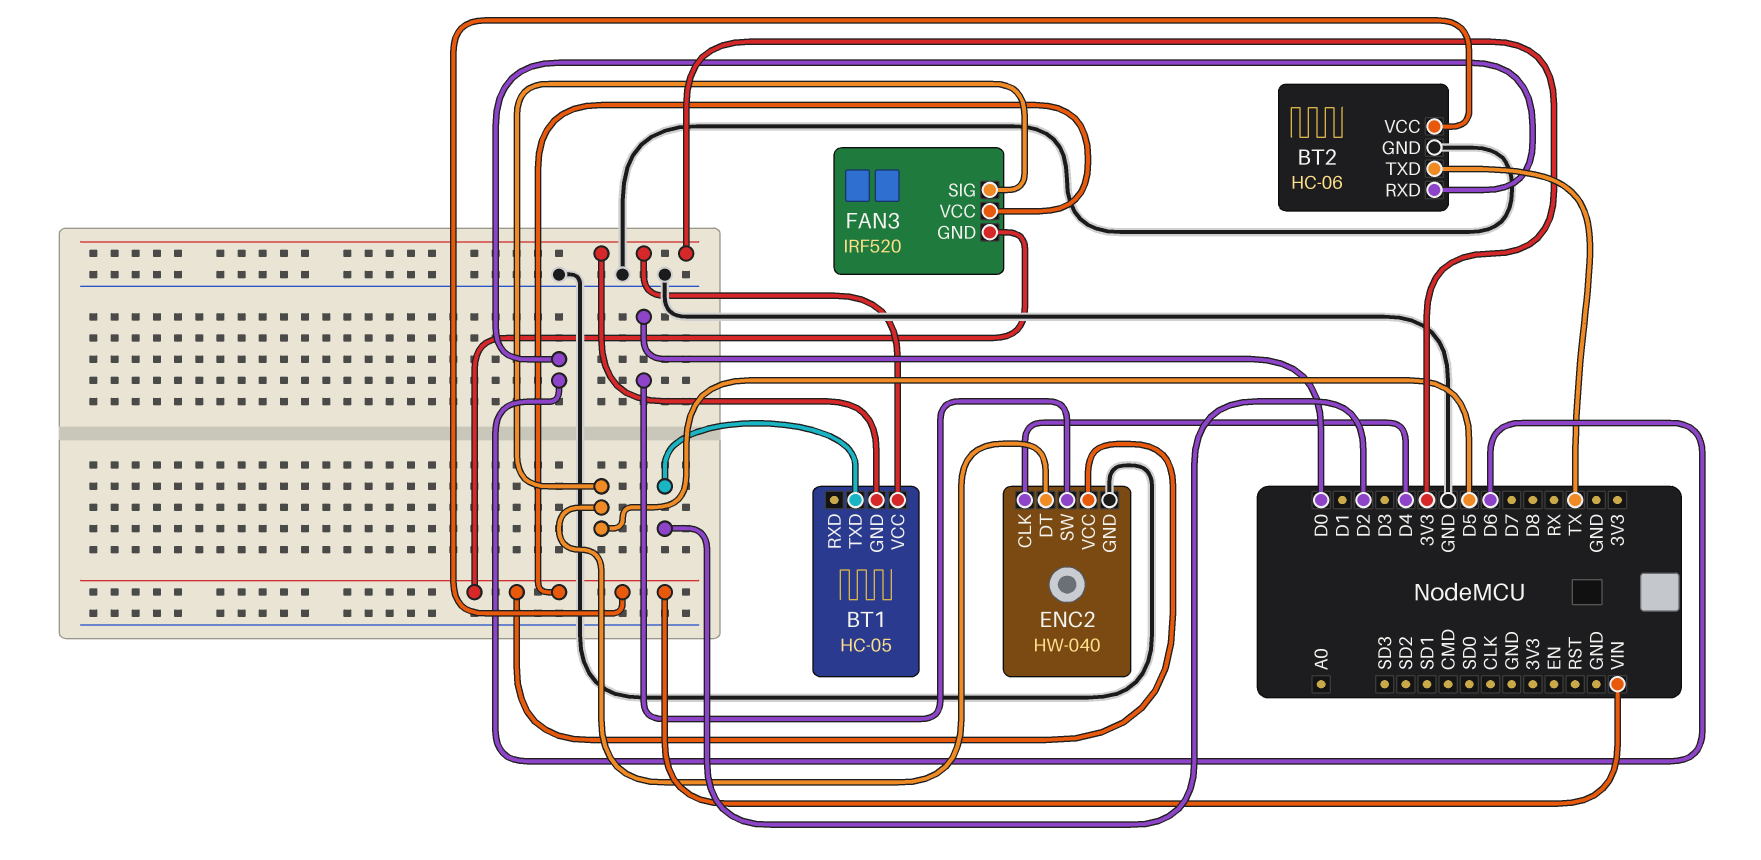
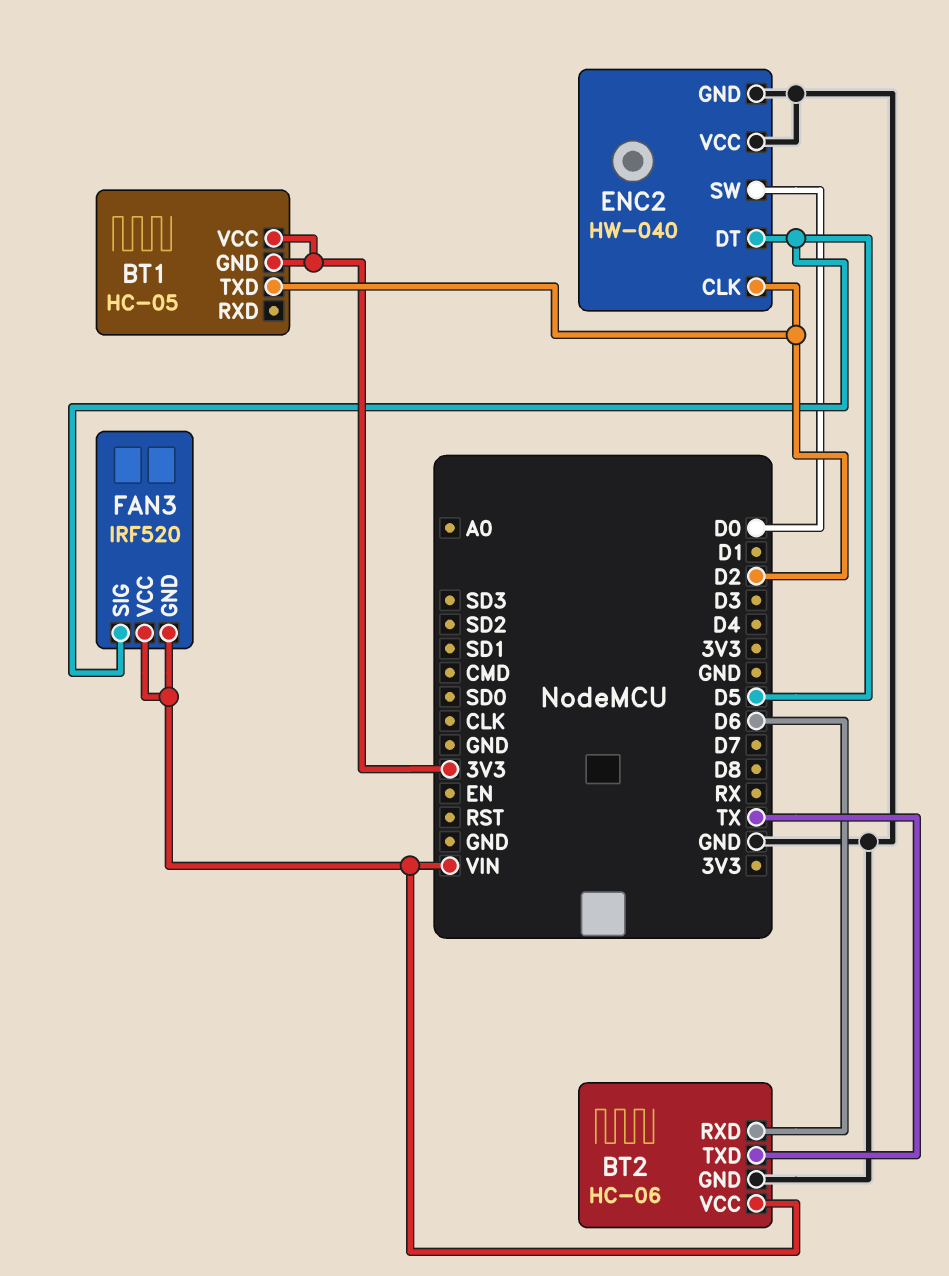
ENC2 pin CLK: D4 -> D2
ENC2 pin VCC: VIN -> GND

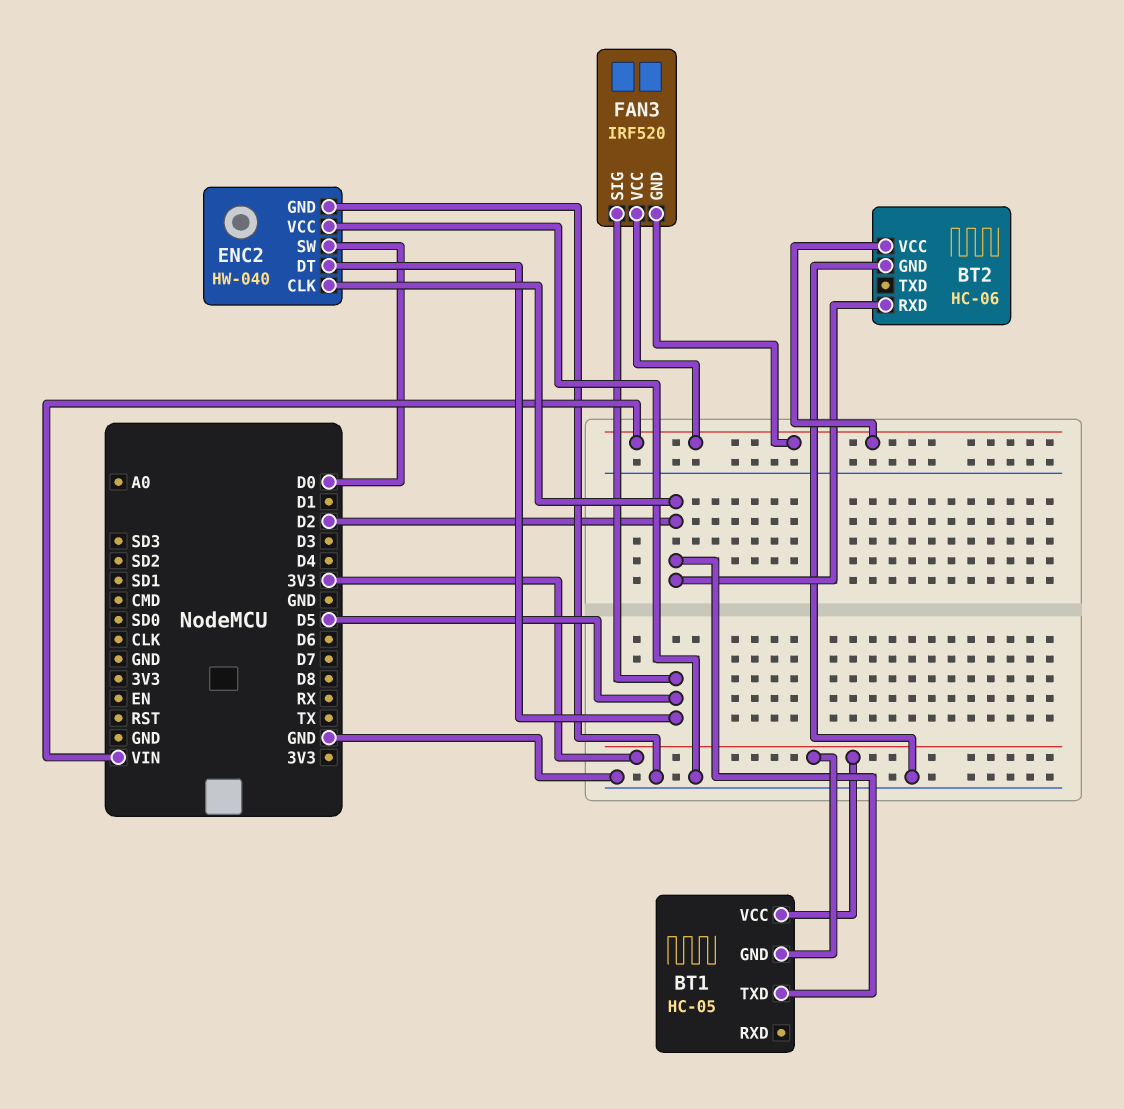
BT2 pin RXD: D6 -> D2
BT2 pin TXD: TX -> none

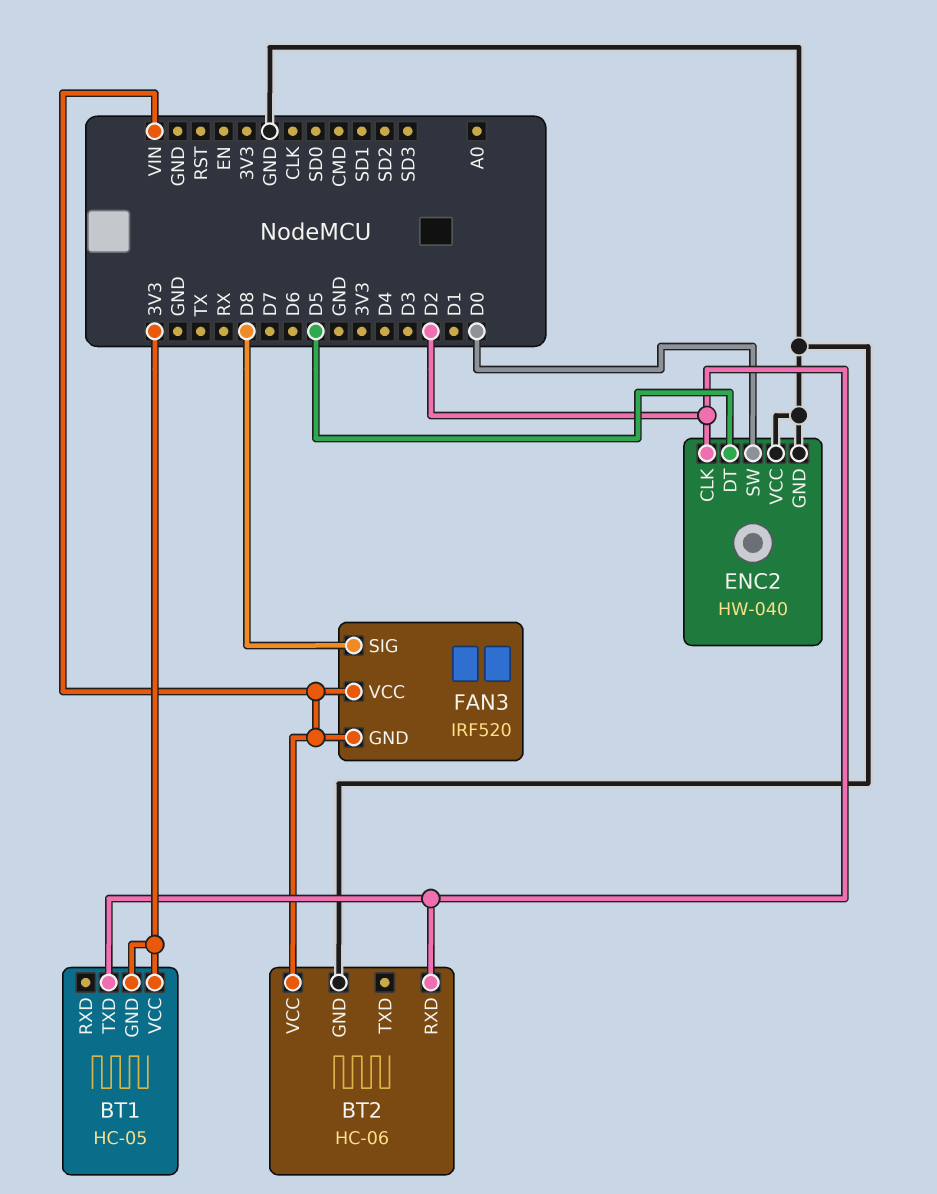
FAN3 pin SIG: D5 -> D8

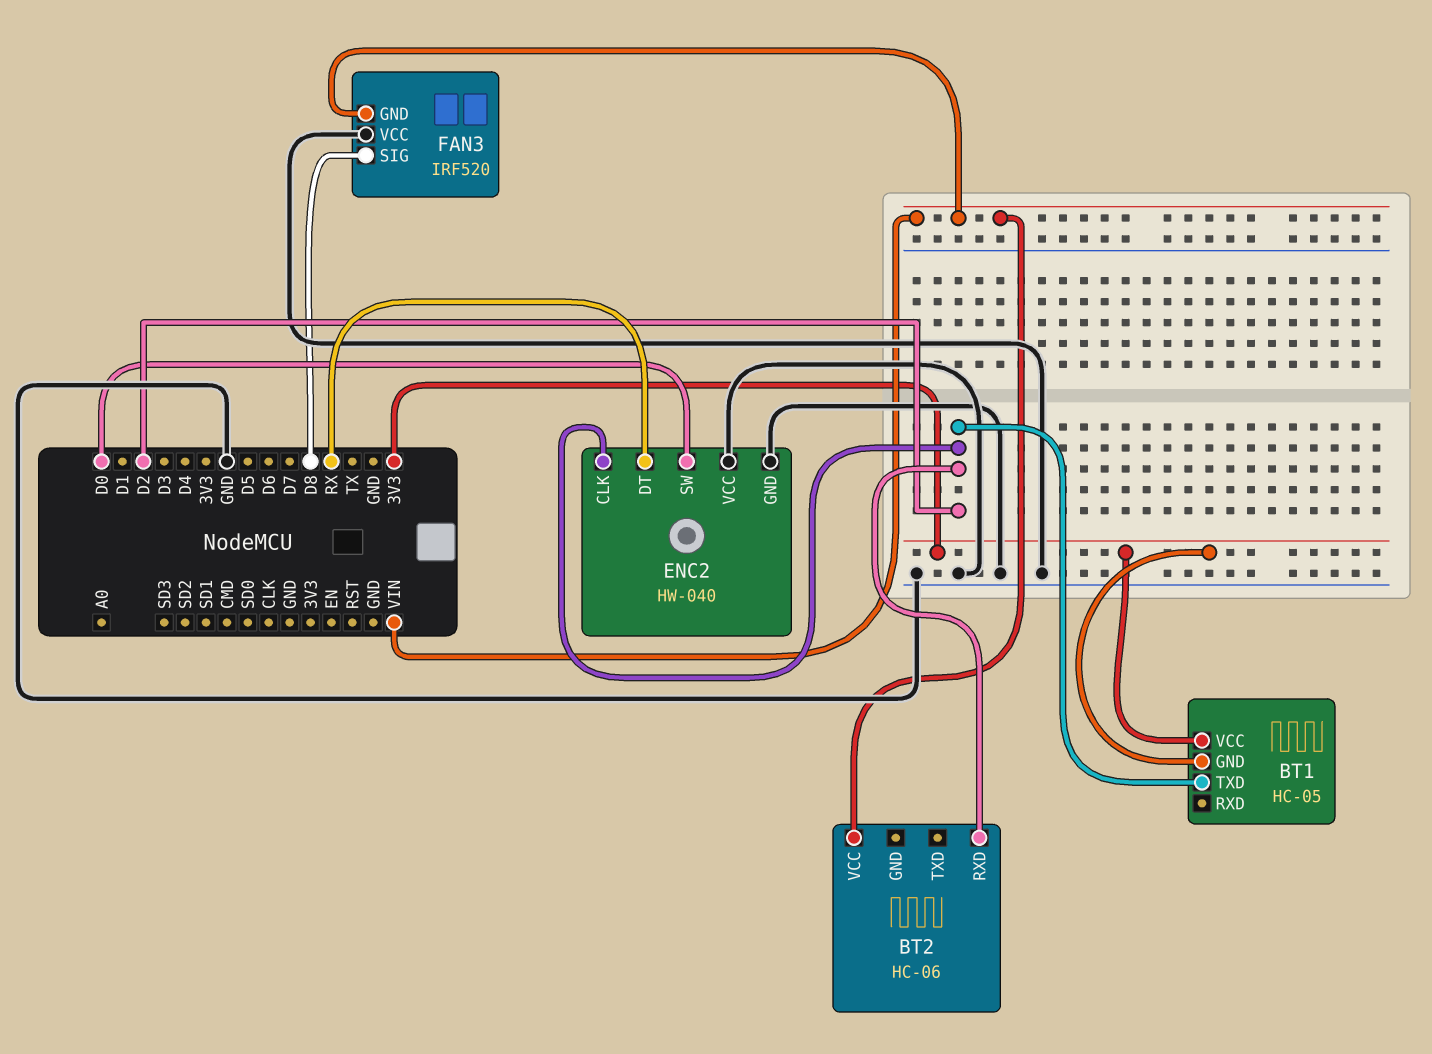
BT2 pin GND: GND -> none
ENC2 pin DT: D5 -> RX
FAN3 pin VCC: VIN -> GND

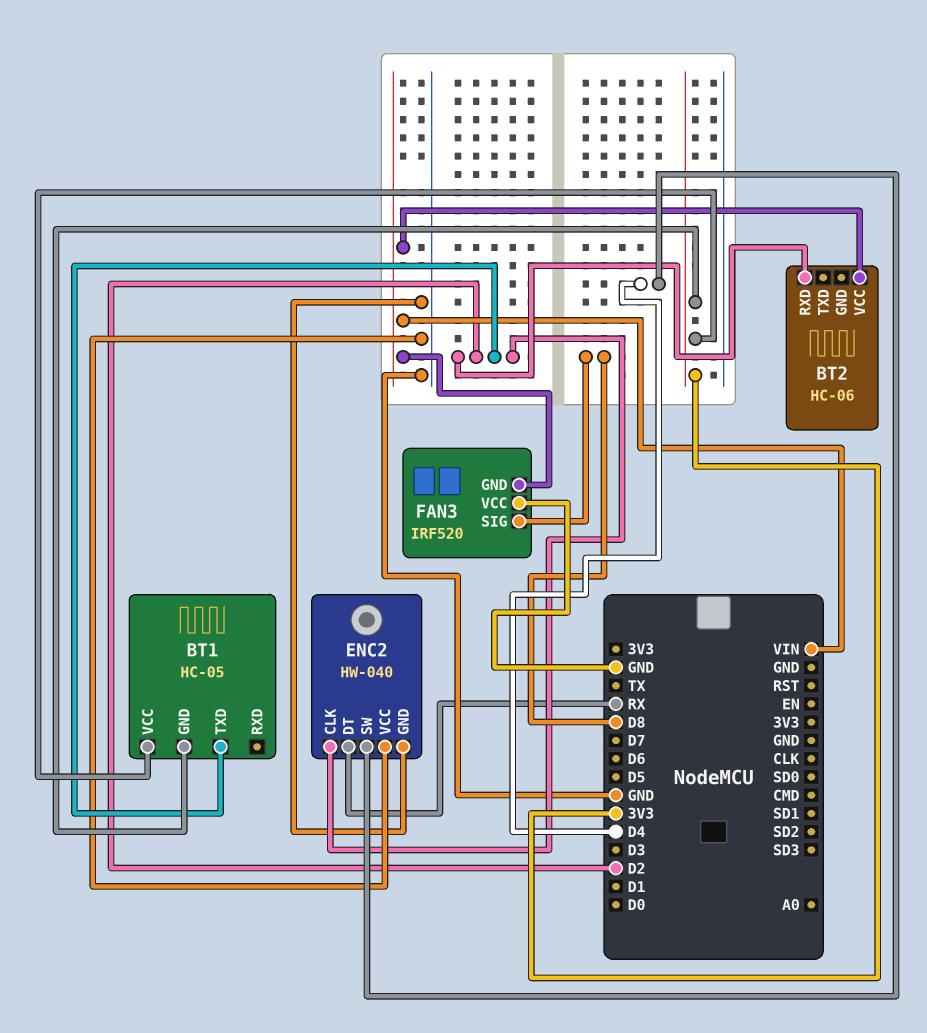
ENC2 pin SW: D0 -> D4

